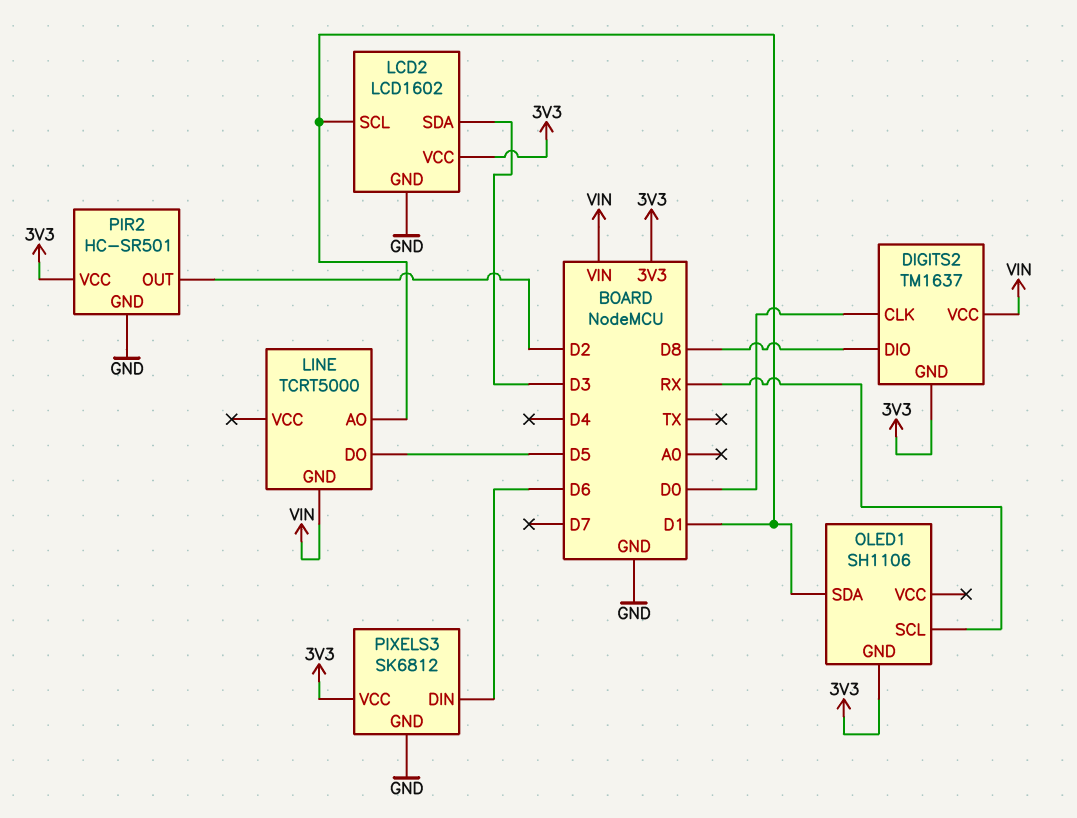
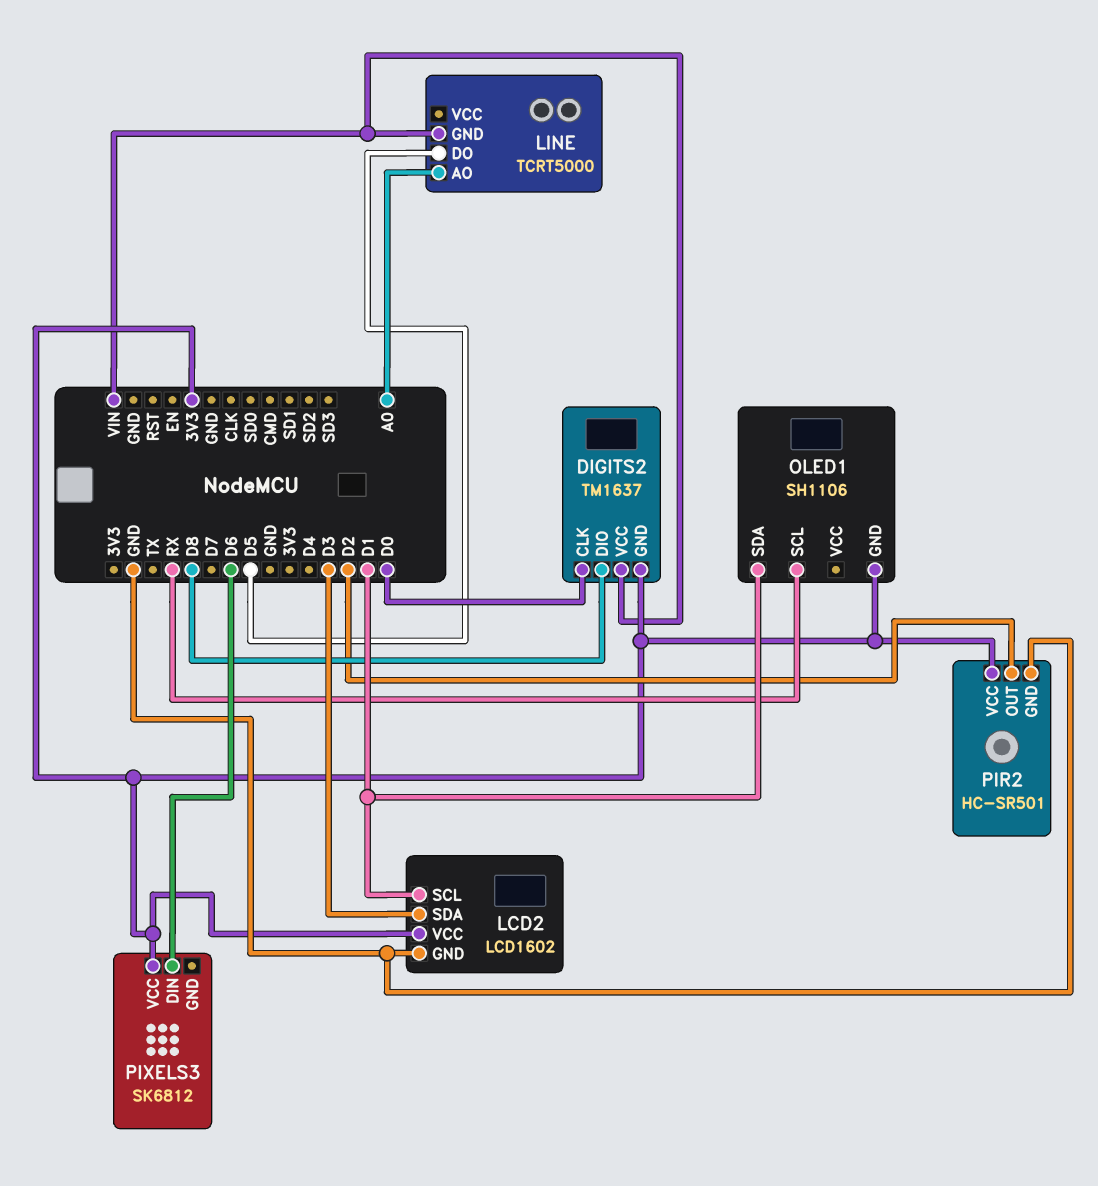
LINE pin AO: D1 -> A0
PIXELS3 pin GND: GND -> none

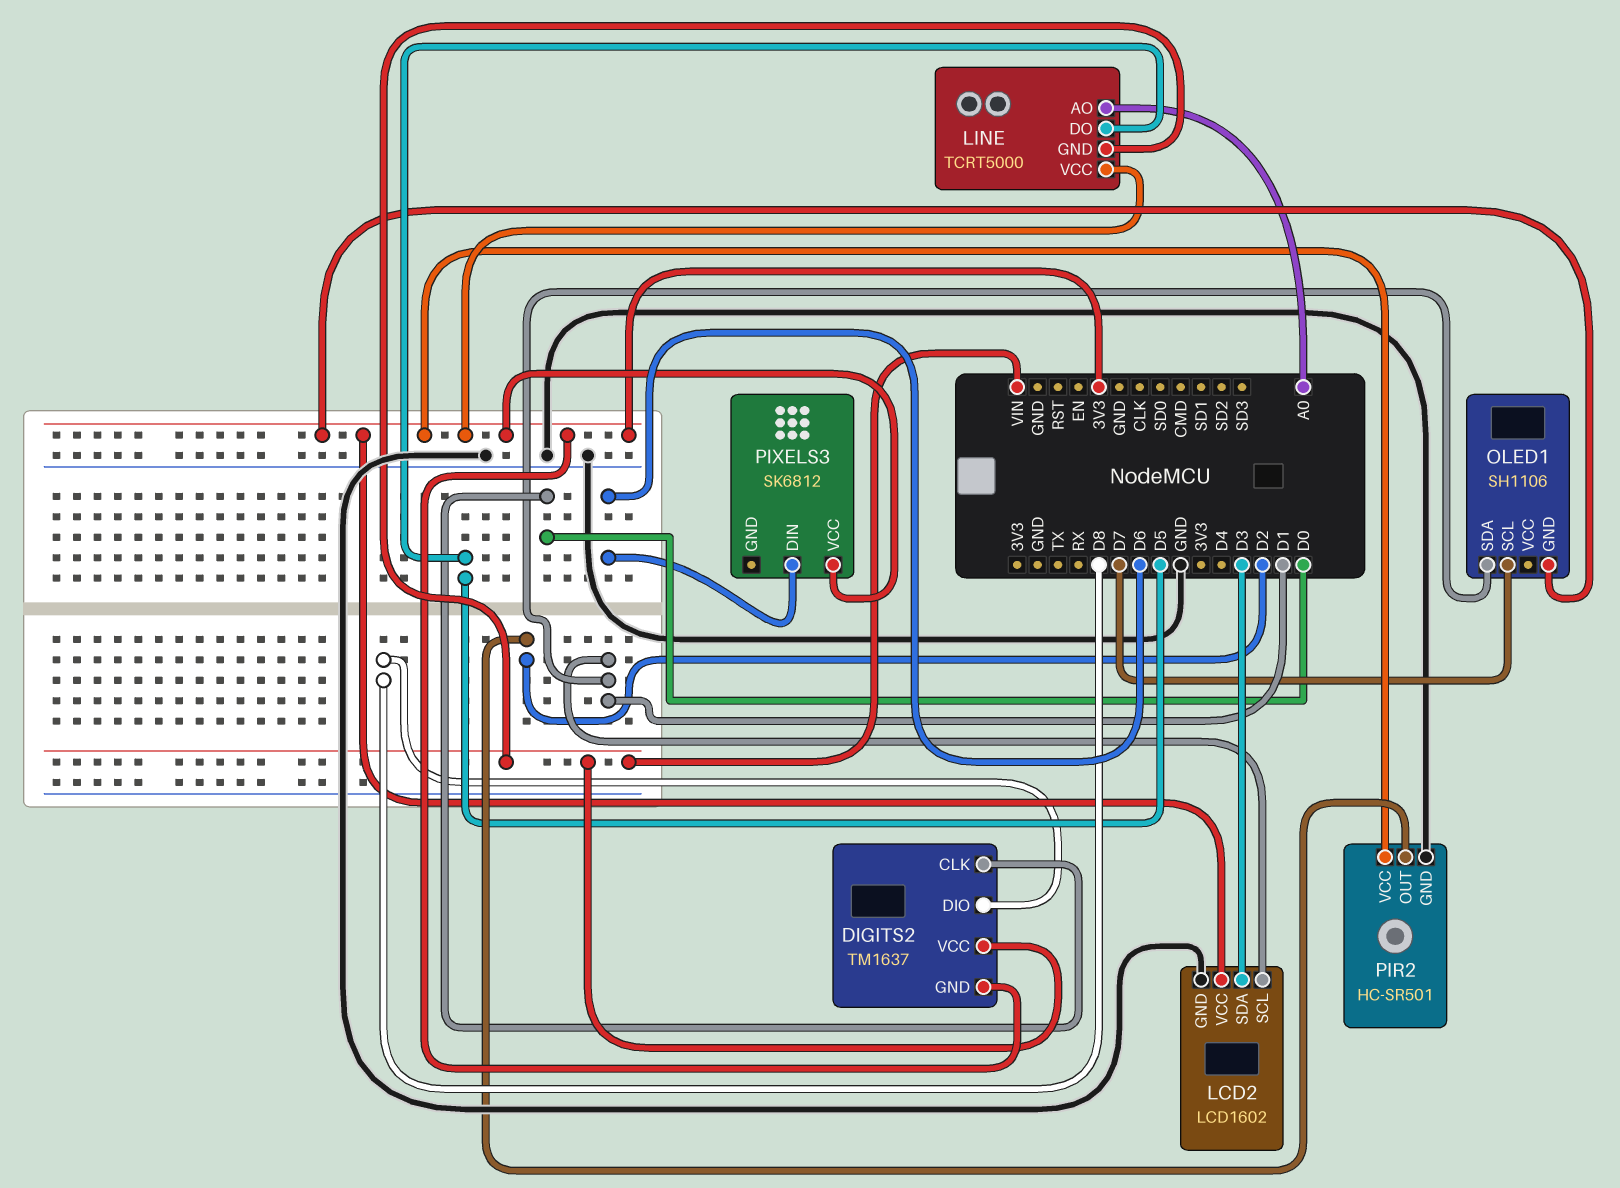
LINE pin VCC: none -> 3V3
OLED1 pin SCL: RX -> D7

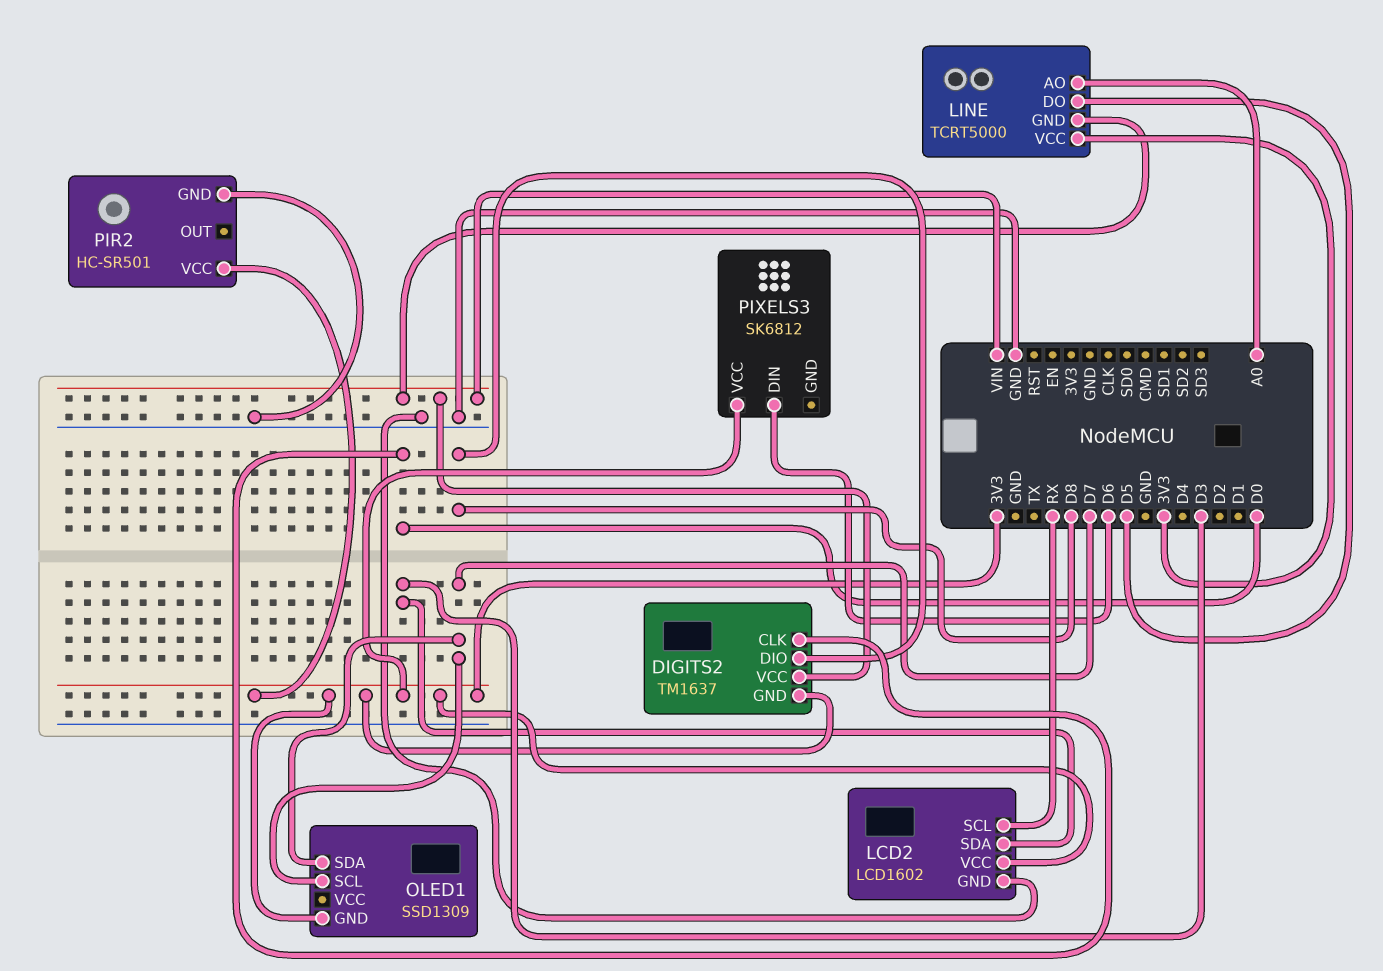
LCD2 pin SCL: D1 -> RX
OLED1: SH1106 -> SSD1309
OLED1 pin SDA: D1 -> D7
PIR2 pin OUT: D2 -> none

